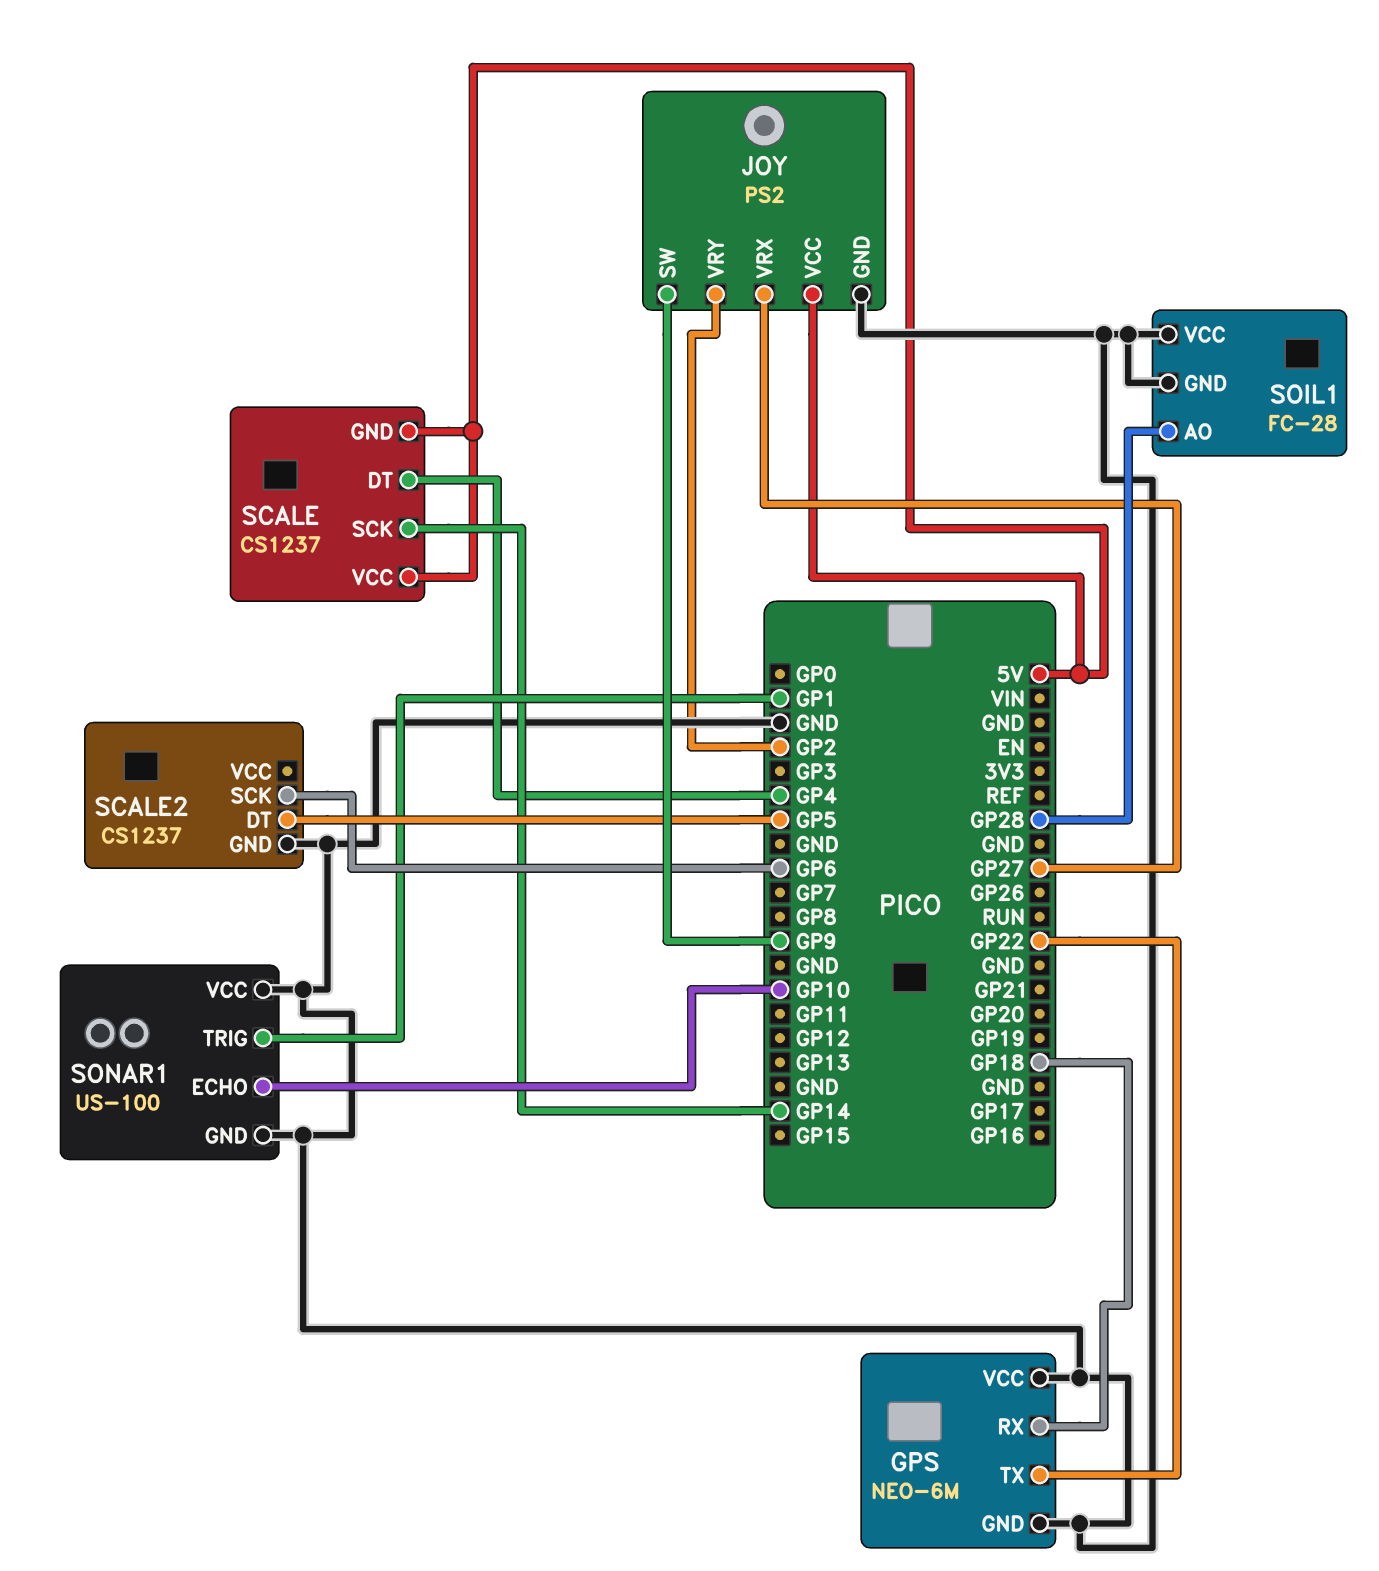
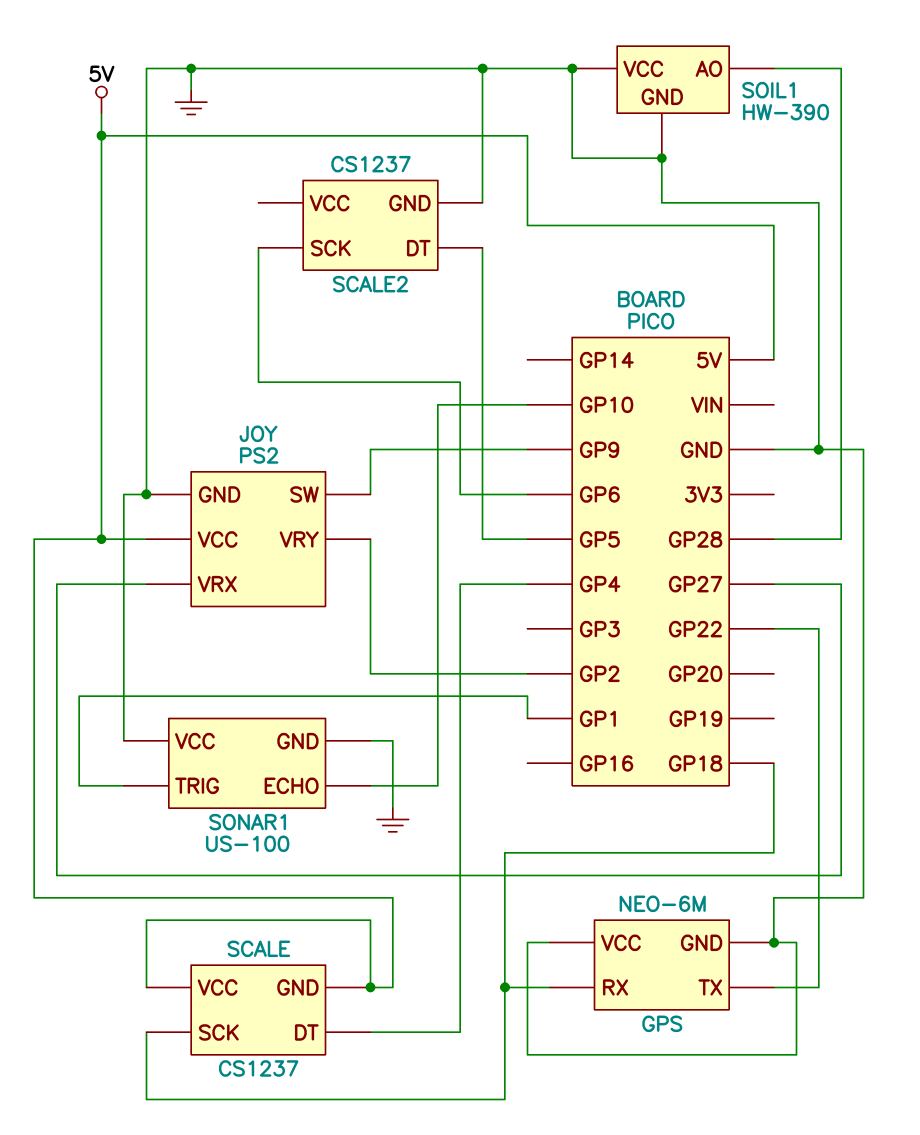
SCALE pin SCK: GP14 -> GP18
SOIL1: FC-28 -> HW-390

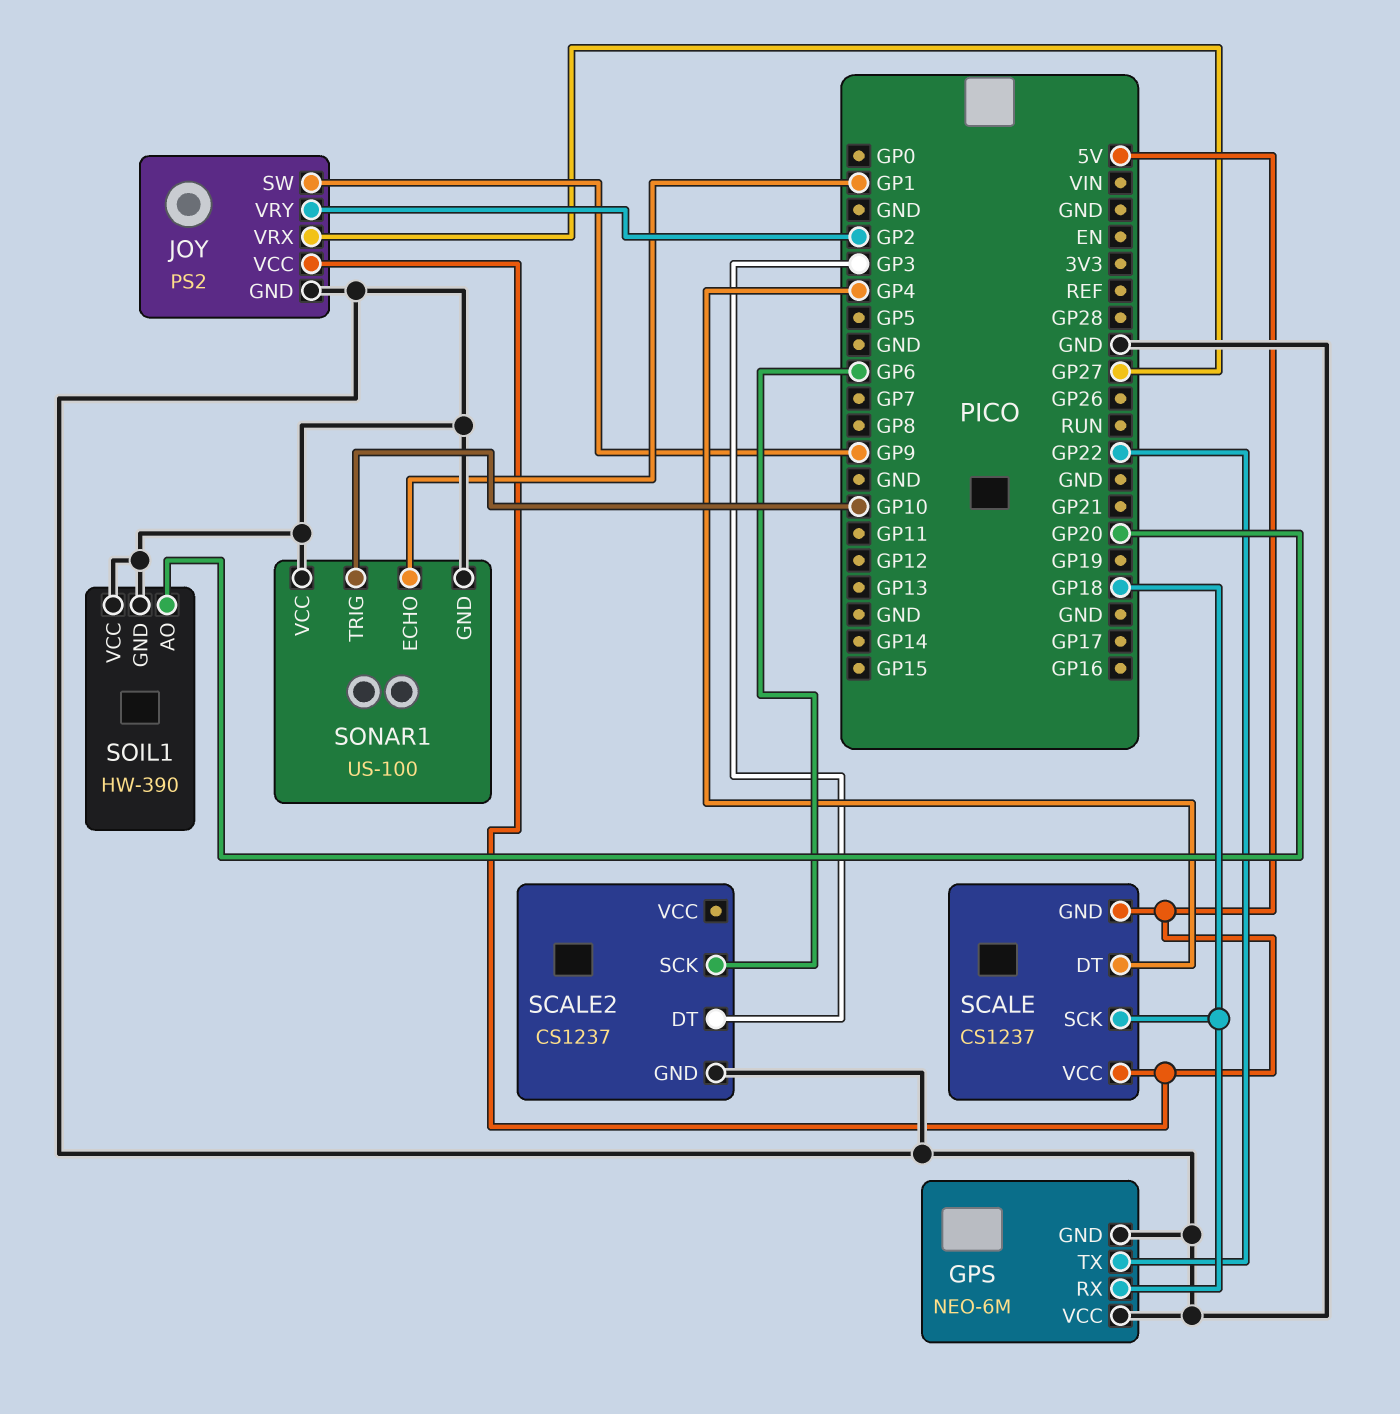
SCALE2 pin DT: GP5 -> GP3
SOIL1 pin AO: GP28 -> GP20
SONAR1 pin ECHO: GP10 -> GP1
SONAR1 pin TRIG: GP1 -> GP10

